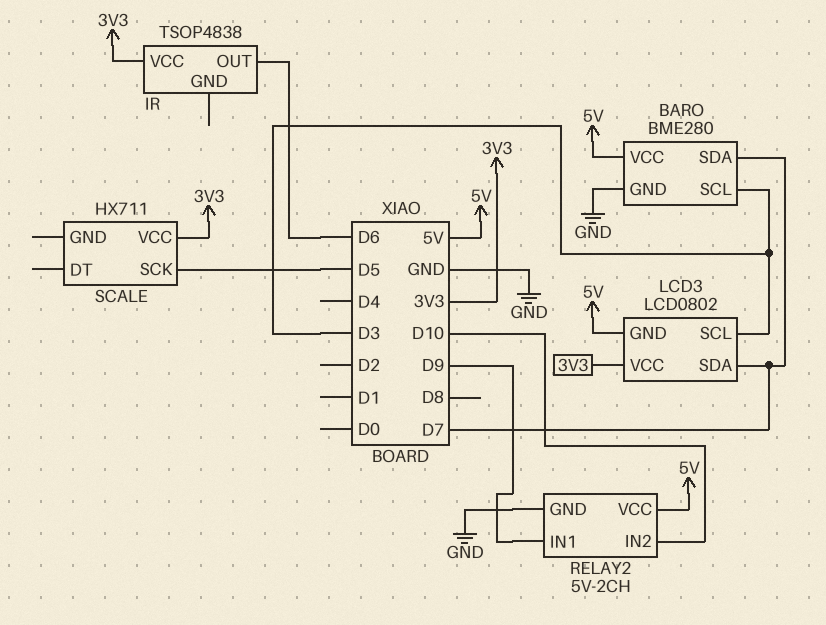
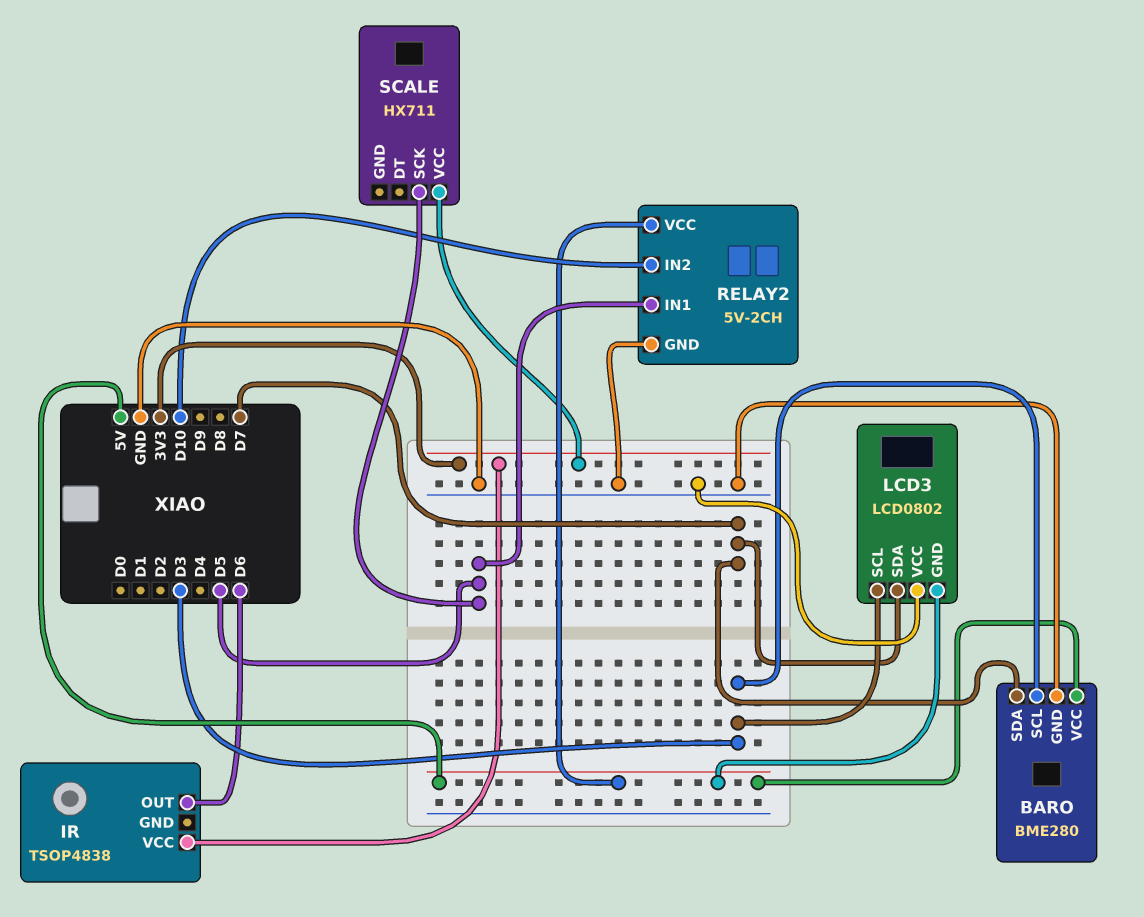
LCD3 pin VCC: 3V3 -> GND
RELAY2 pin IN1: D9 -> D5

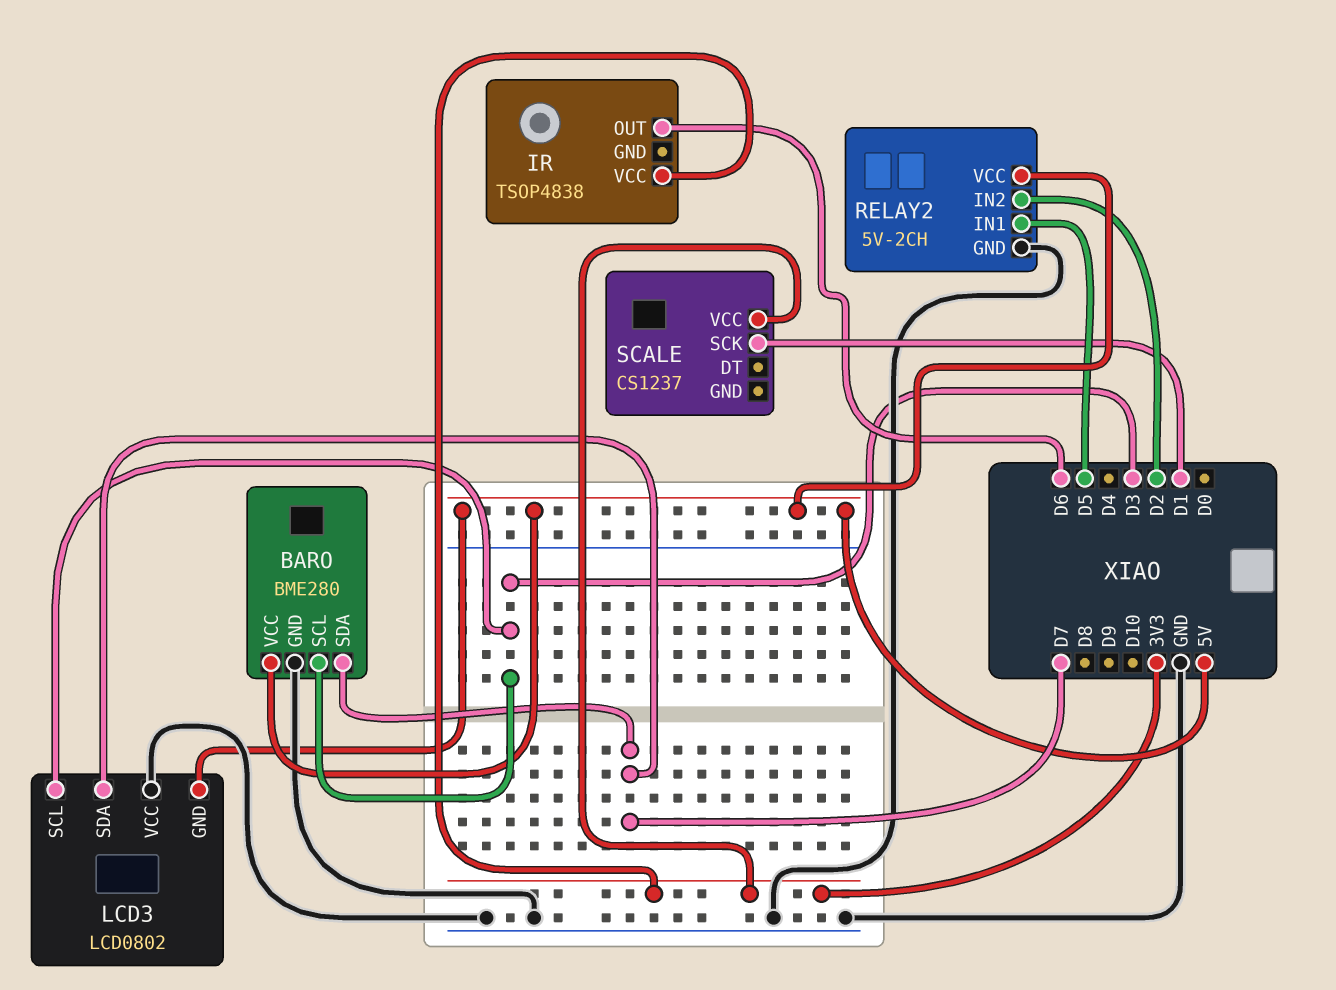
RELAY2 pin IN2: D10 -> D2
SCALE: HX711 -> CS1237
SCALE pin SCK: D5 -> D1

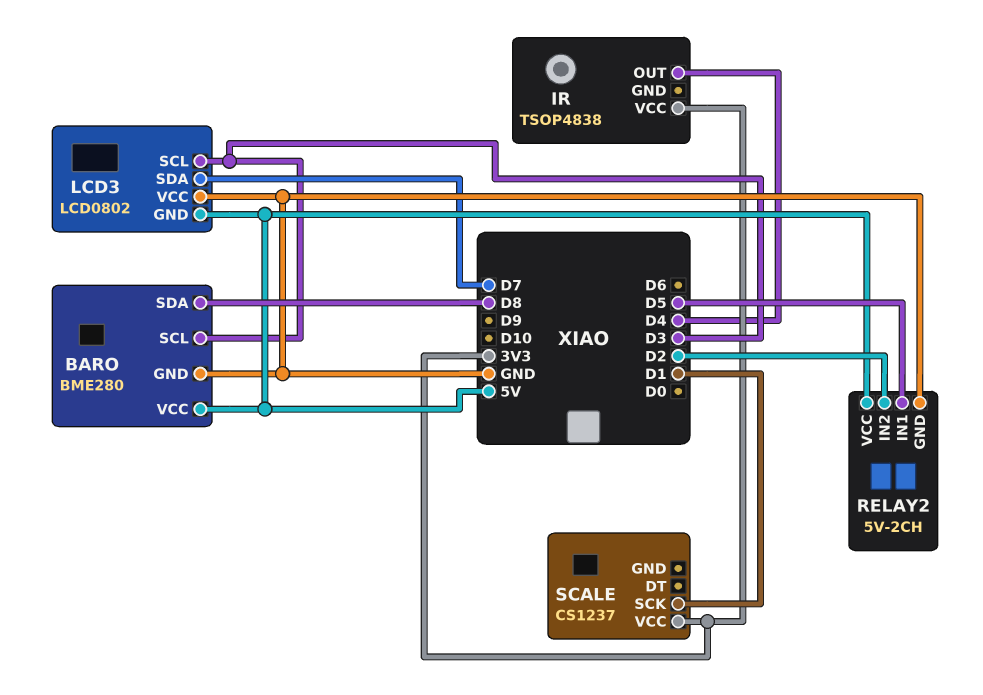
BARO pin SDA: D7 -> D8
IR pin OUT: D6 -> D4

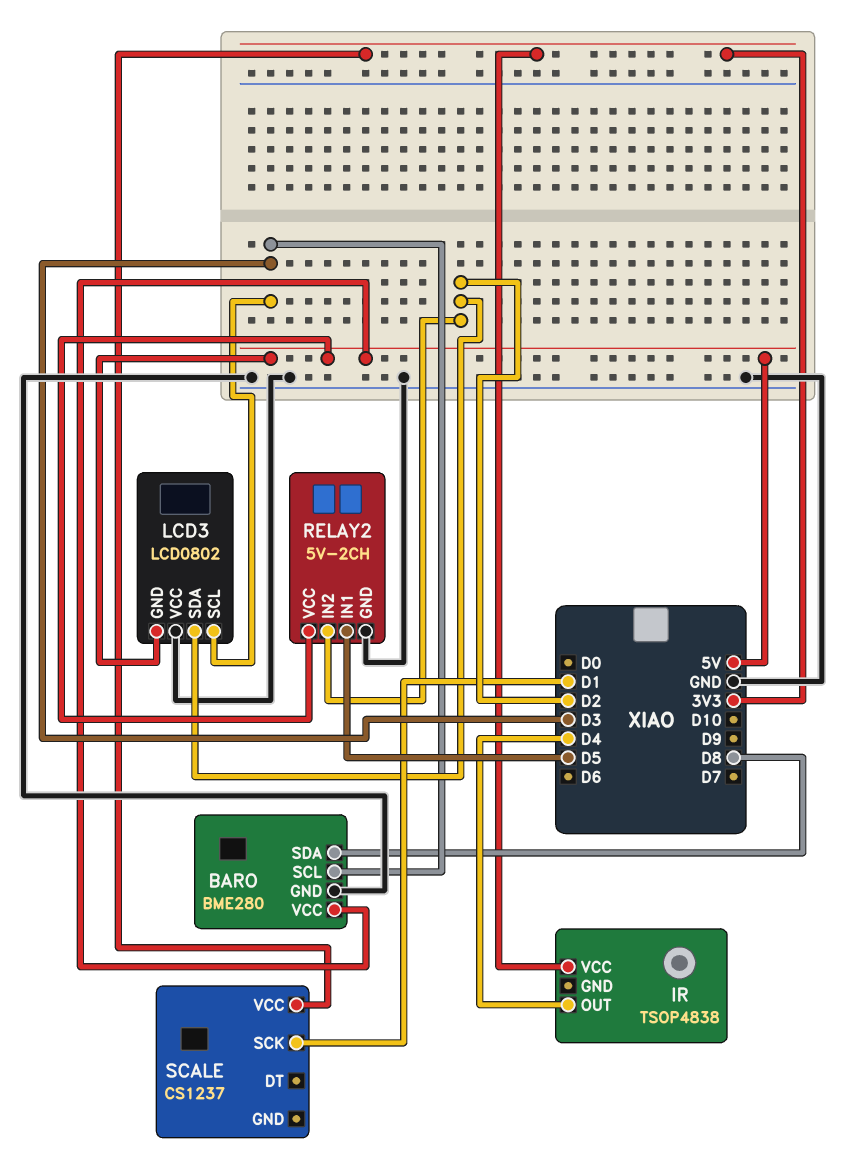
LCD3 pin SDA: D7 -> D2

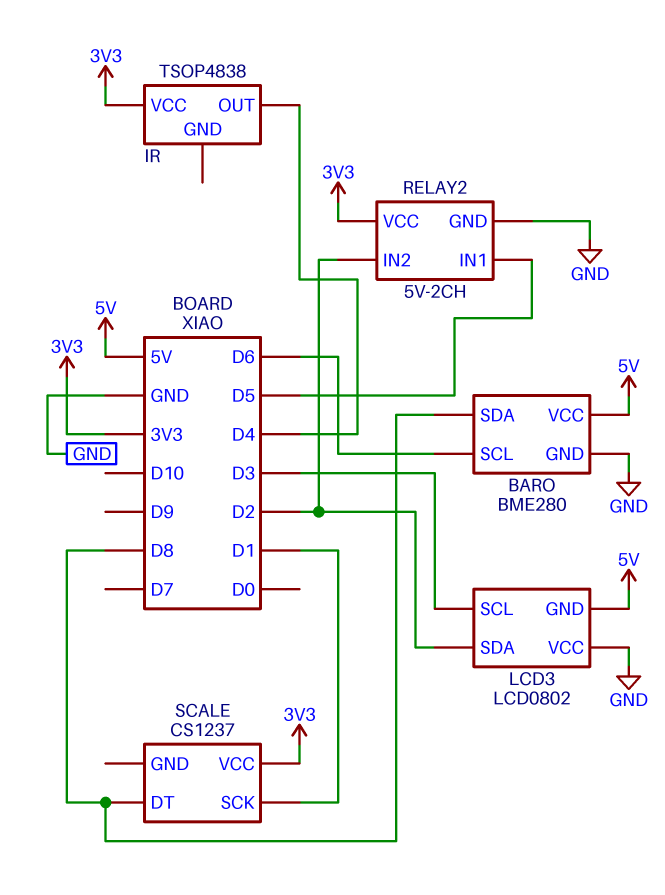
BARO pin SCL: D3 -> D6
RELAY2 pin VCC: 5V -> 3V3
SCALE pin DT: none -> D8

